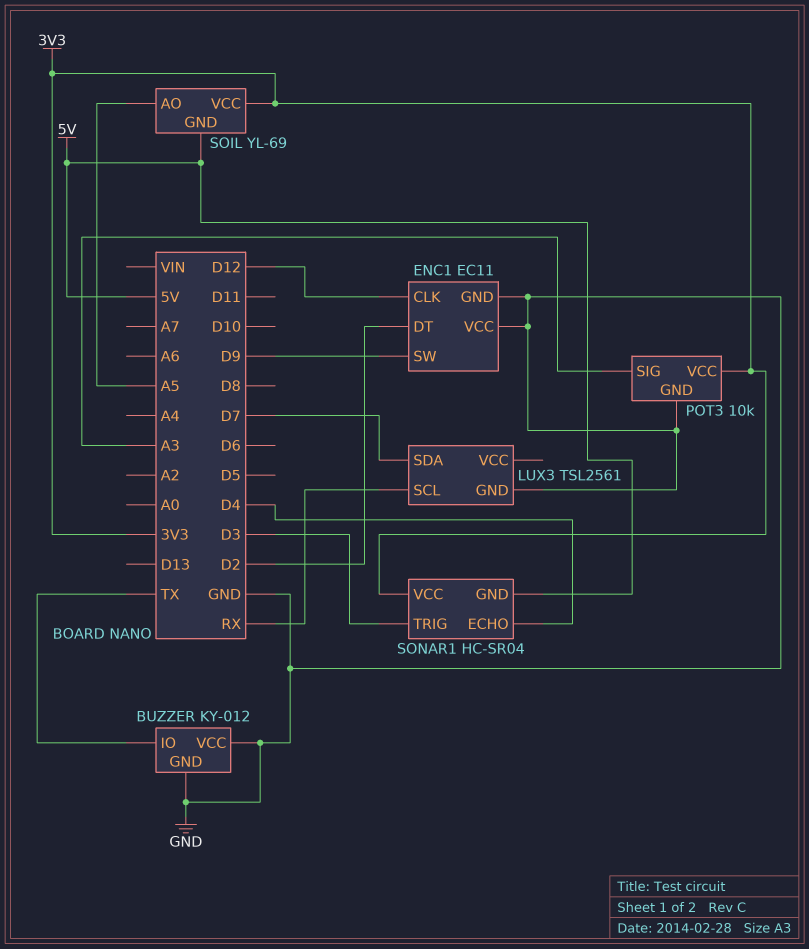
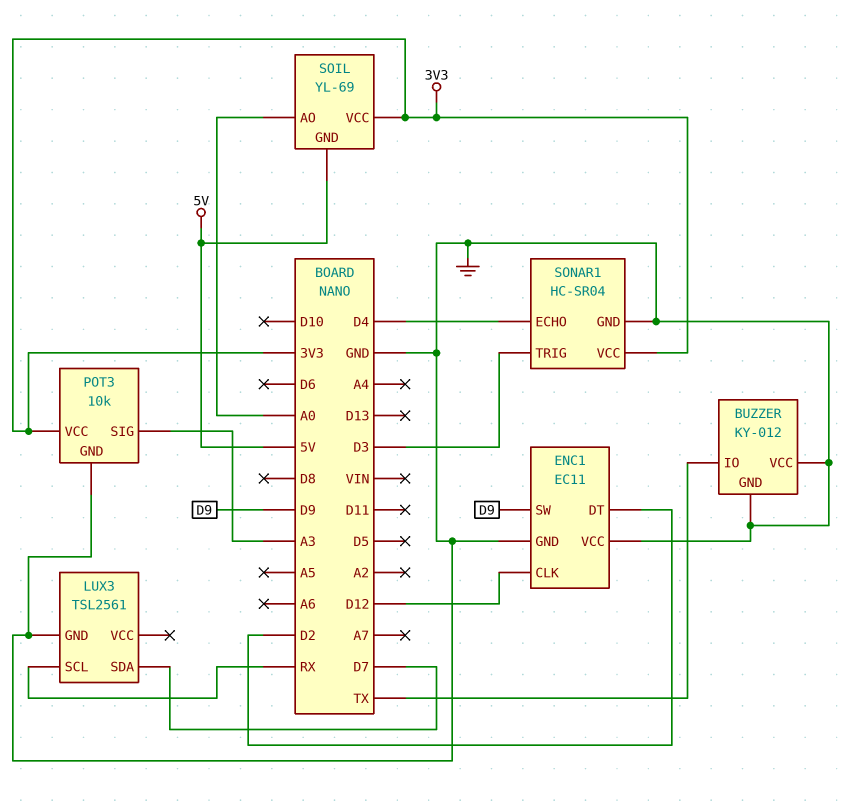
SOIL pin AO: A5 -> A0
SONAR1 pin GND: 5V -> GND

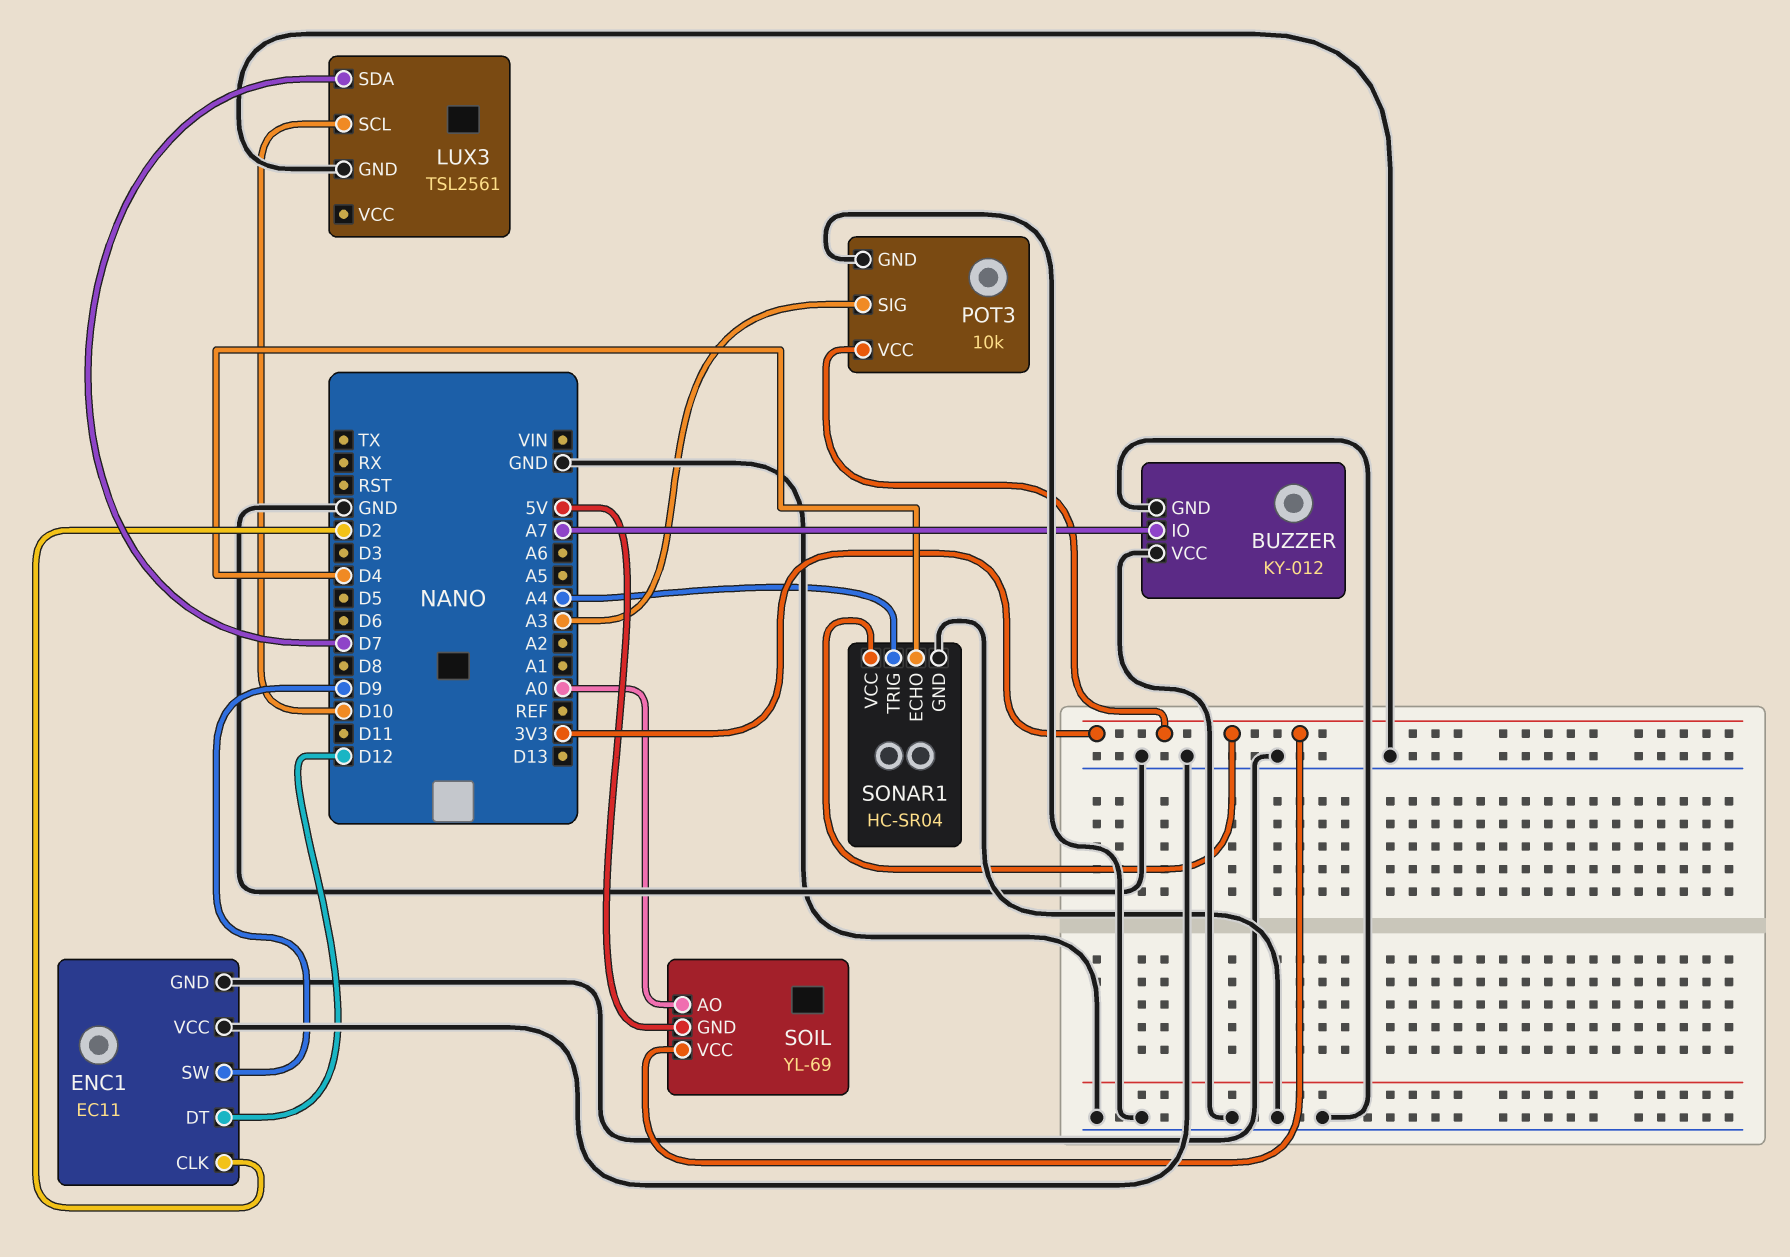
BUZZER pin IO: TX -> A7
ENC1 pin CLK: D12 -> D2
ENC1 pin DT: D2 -> D12
LUX3 pin SCL: RX -> D10
SONAR1 pin TRIG: D3 -> A4

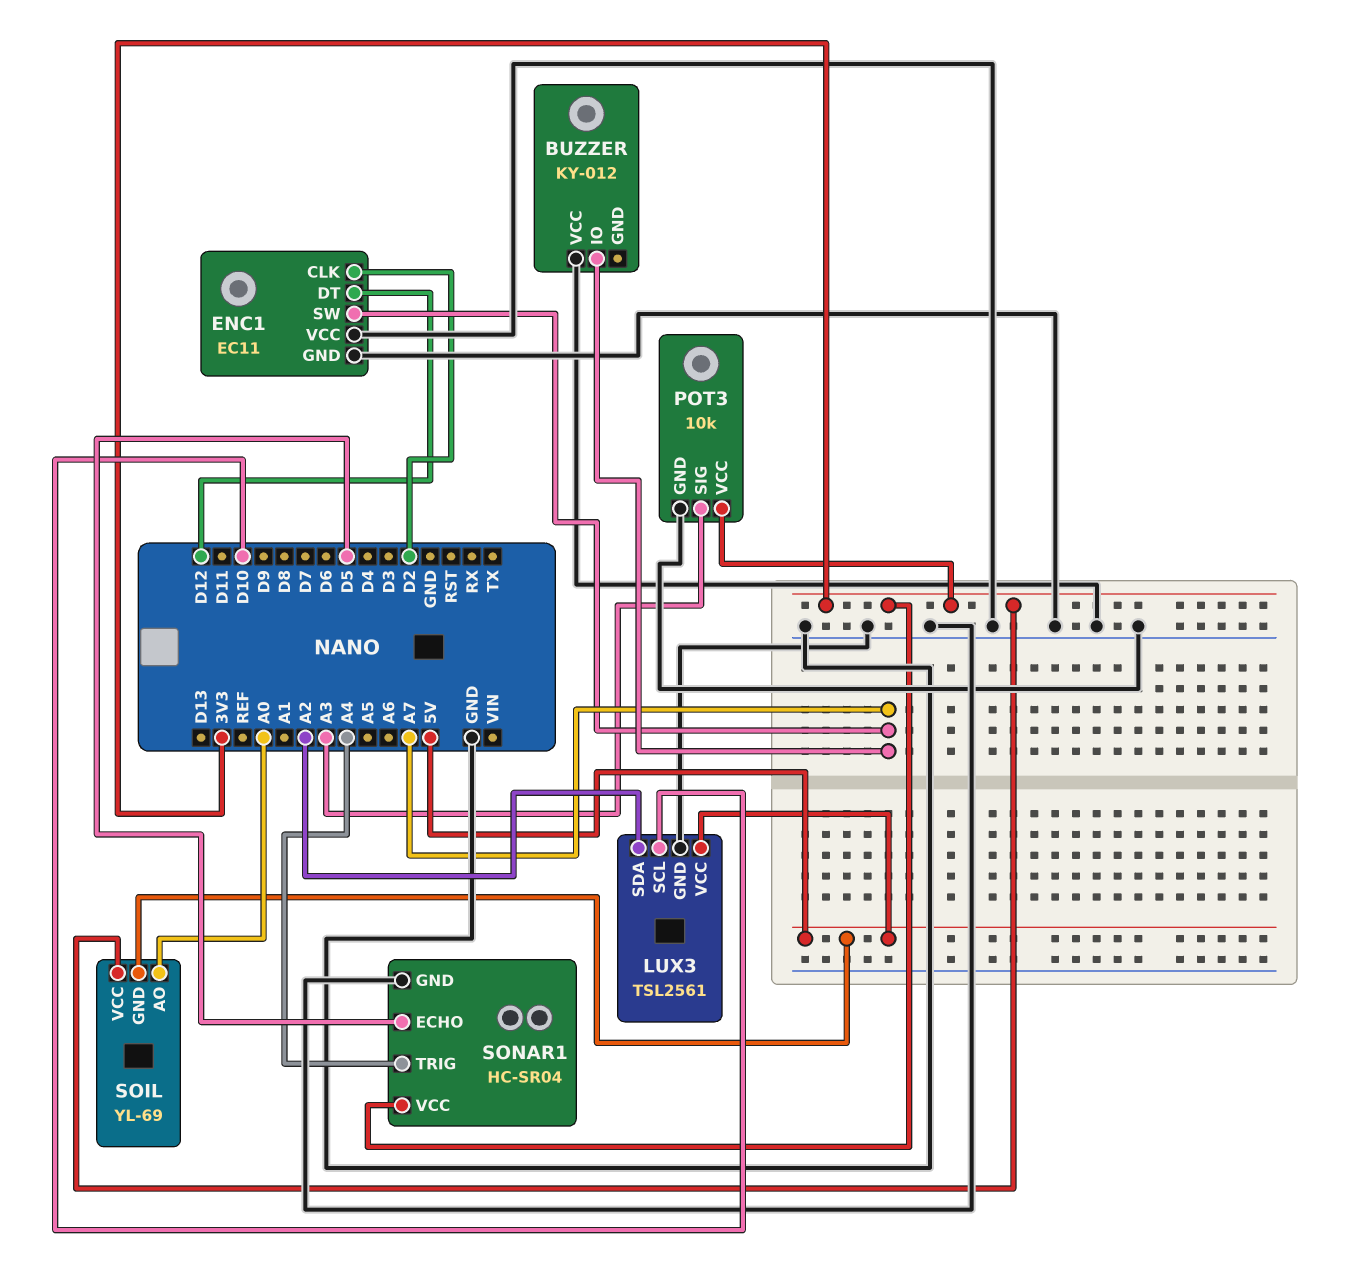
BUZZER pin GND: GND -> none
ENC1 pin SW: D9 -> A7
LUX3 pin SDA: D7 -> A2
LUX3 pin VCC: none -> 5V
SONAR1 pin ECHO: D4 -> D5

